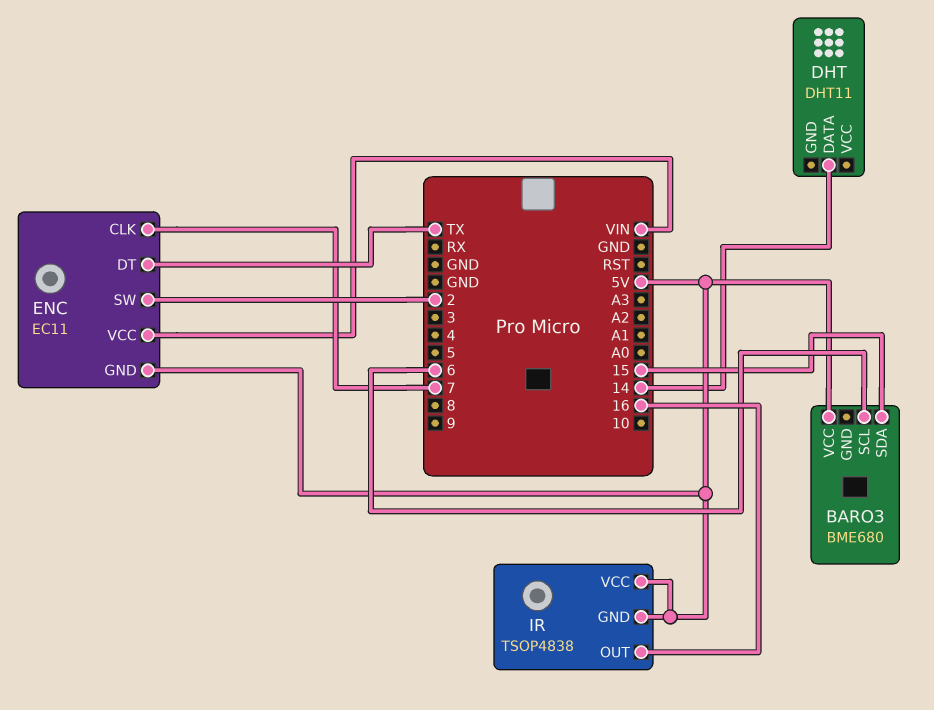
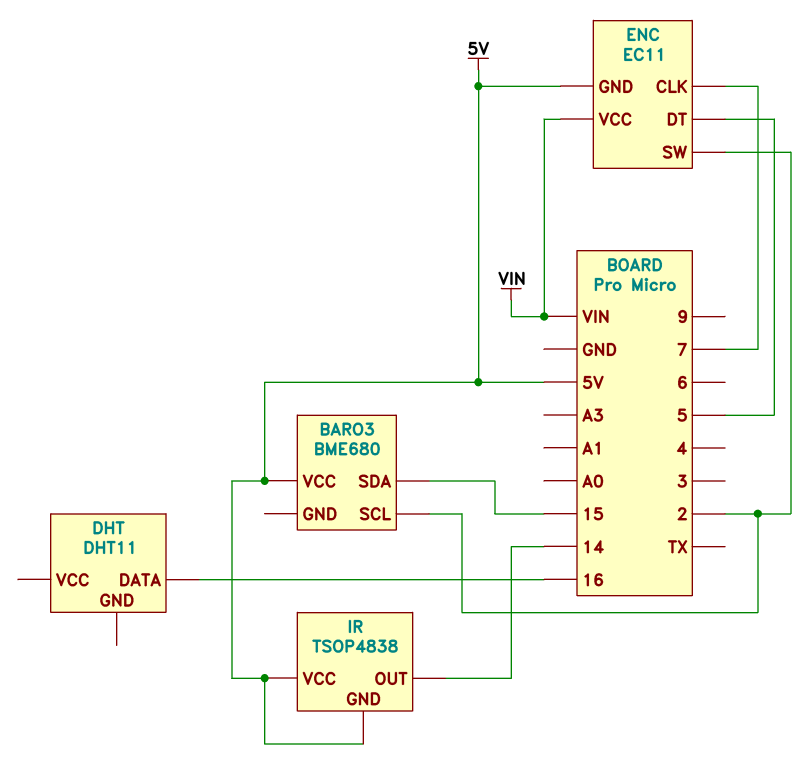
BARO3 pin SCL: 6 -> 2
DHT pin DATA: 14 -> 16
ENC pin DT: TX -> 5
IR pin OUT: 16 -> 14

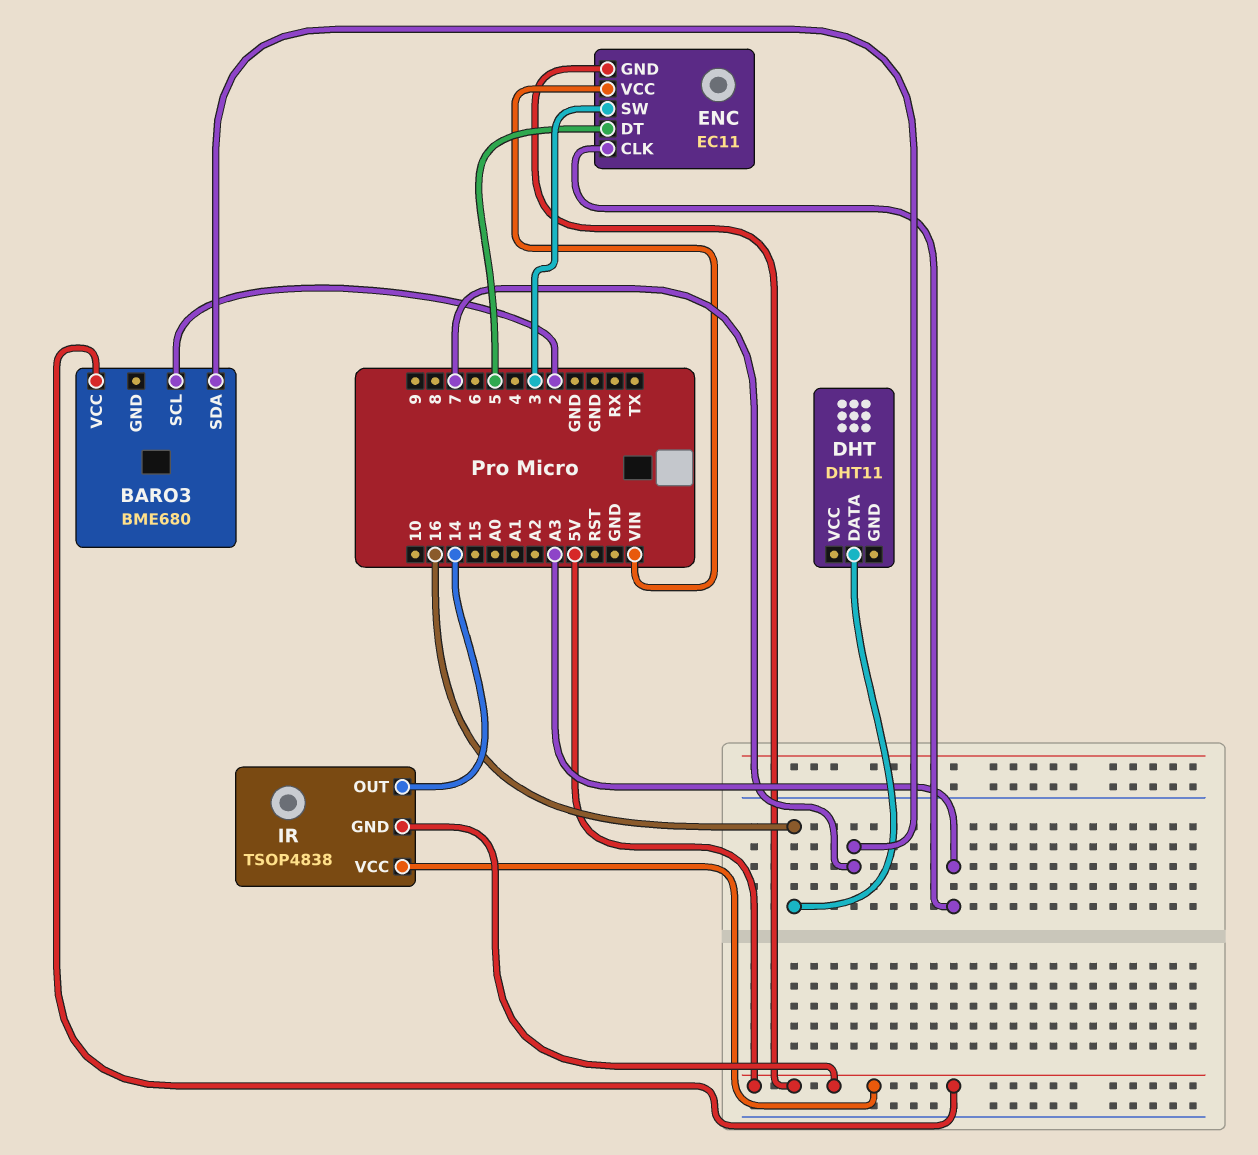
BARO3 pin SDA: 15 -> 7
ENC pin CLK: 7 -> A3
ENC pin SW: 2 -> 3

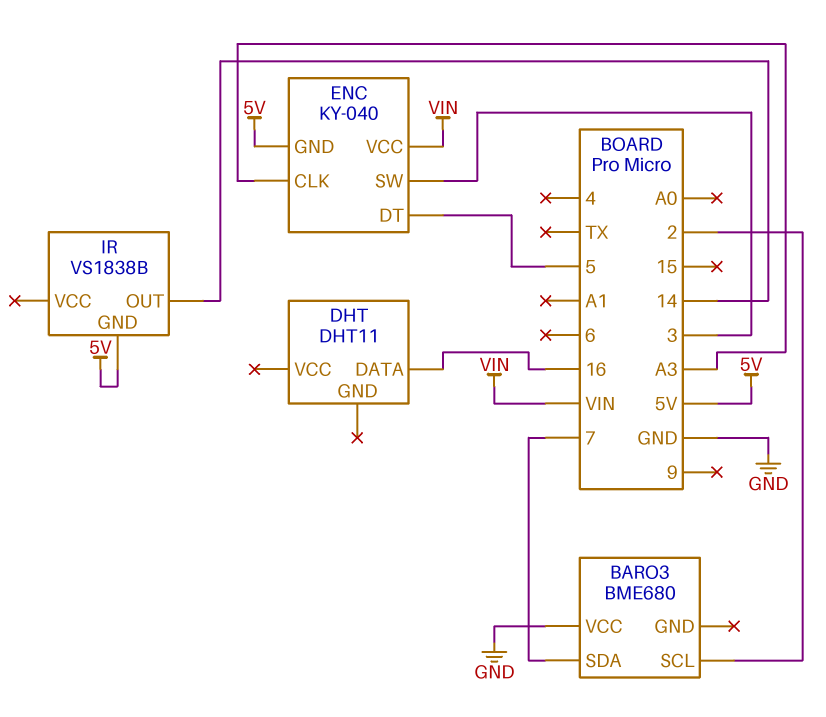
BARO3 pin VCC: 5V -> GND
ENC: EC11 -> KY-040
IR: TSOP4838 -> VS1838B
IR pin VCC: 5V -> none

